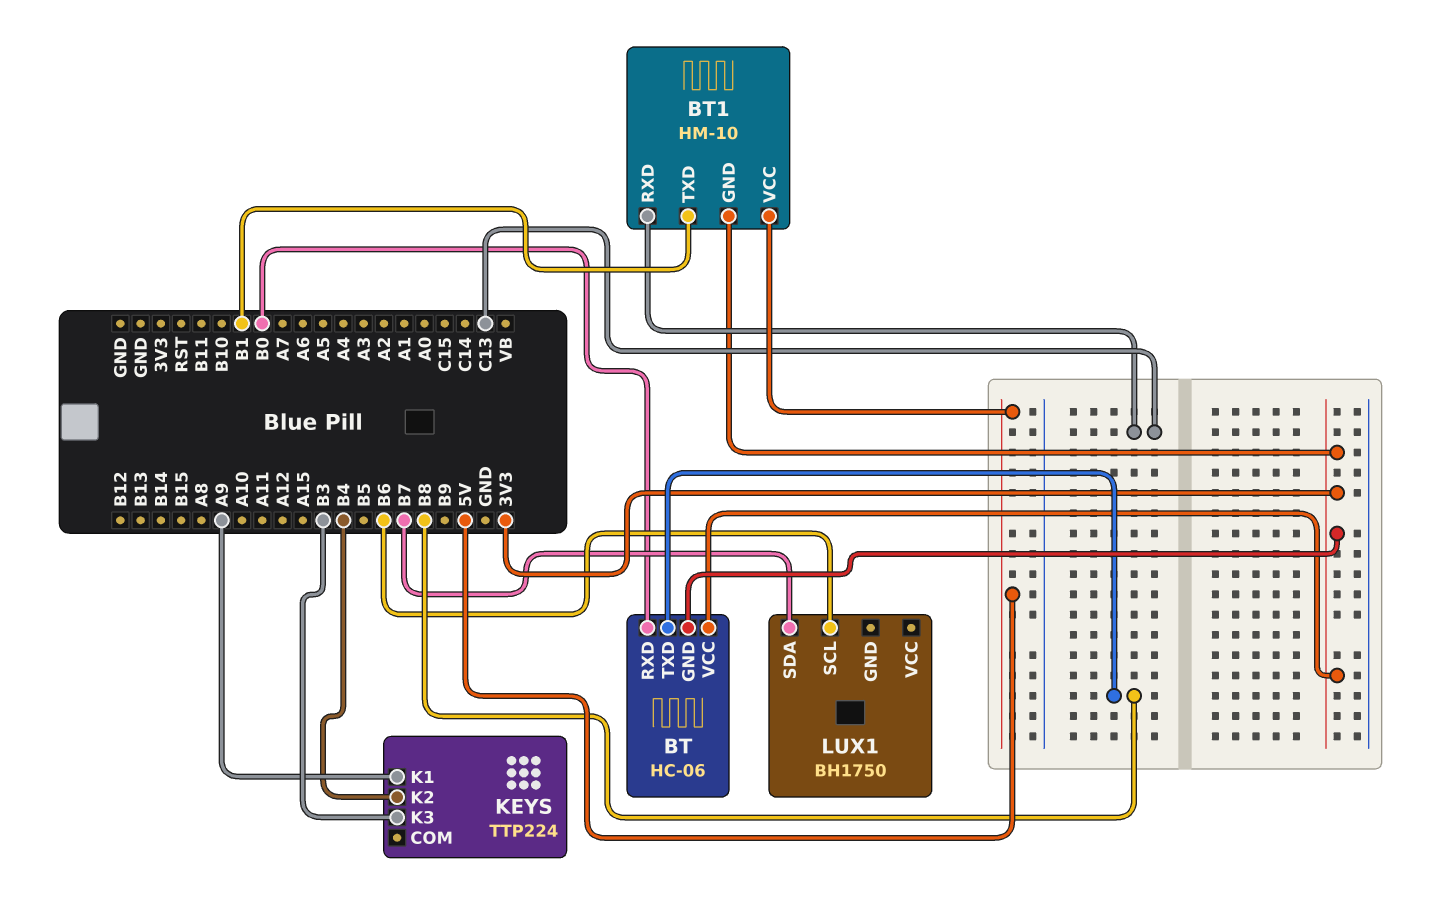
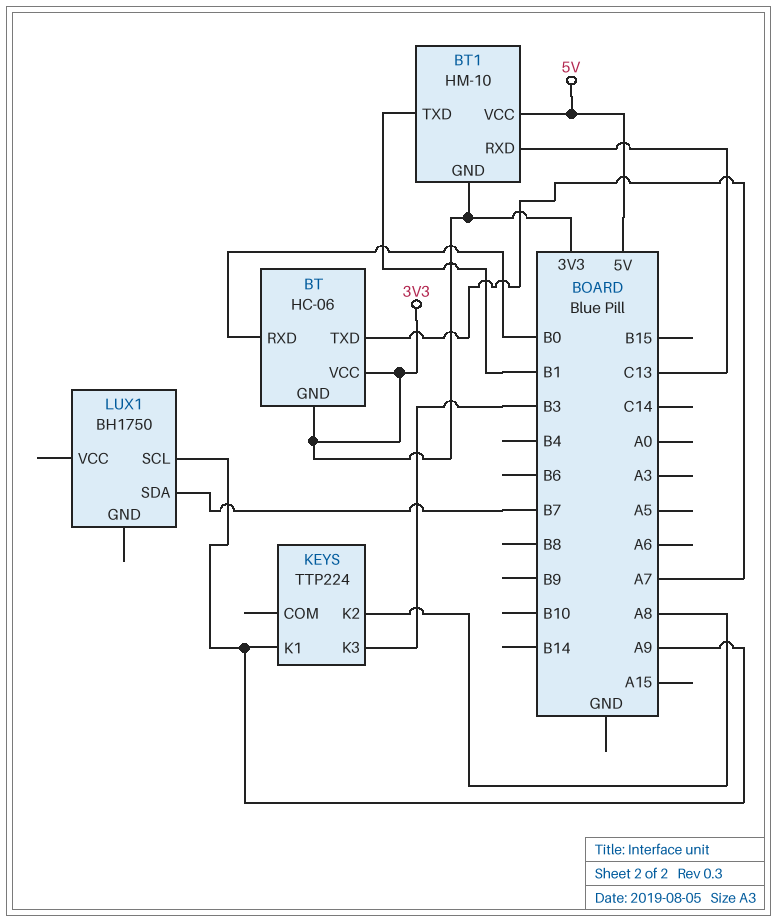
BT pin TXD: B8 -> A7
KEYS pin K2: B4 -> A8
LUX1 pin SCL: B6 -> A9

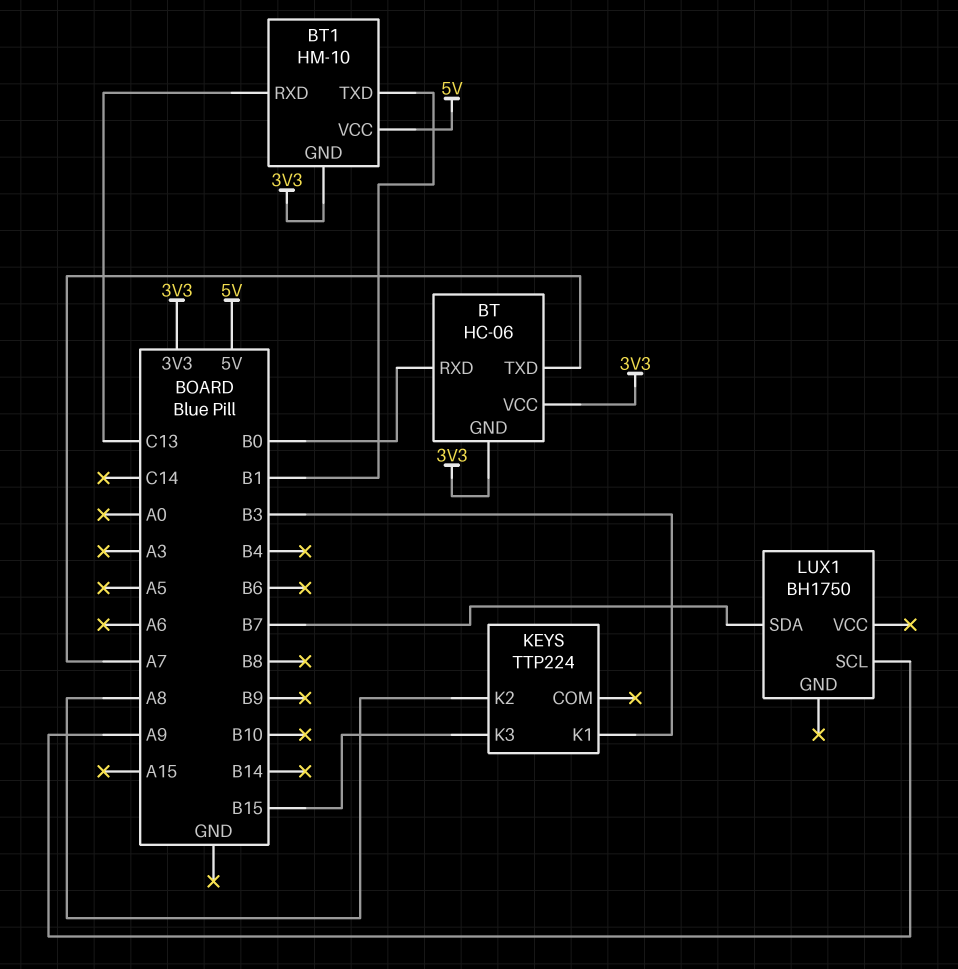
KEYS pin K1: A9 -> B3
KEYS pin K3: B3 -> B15

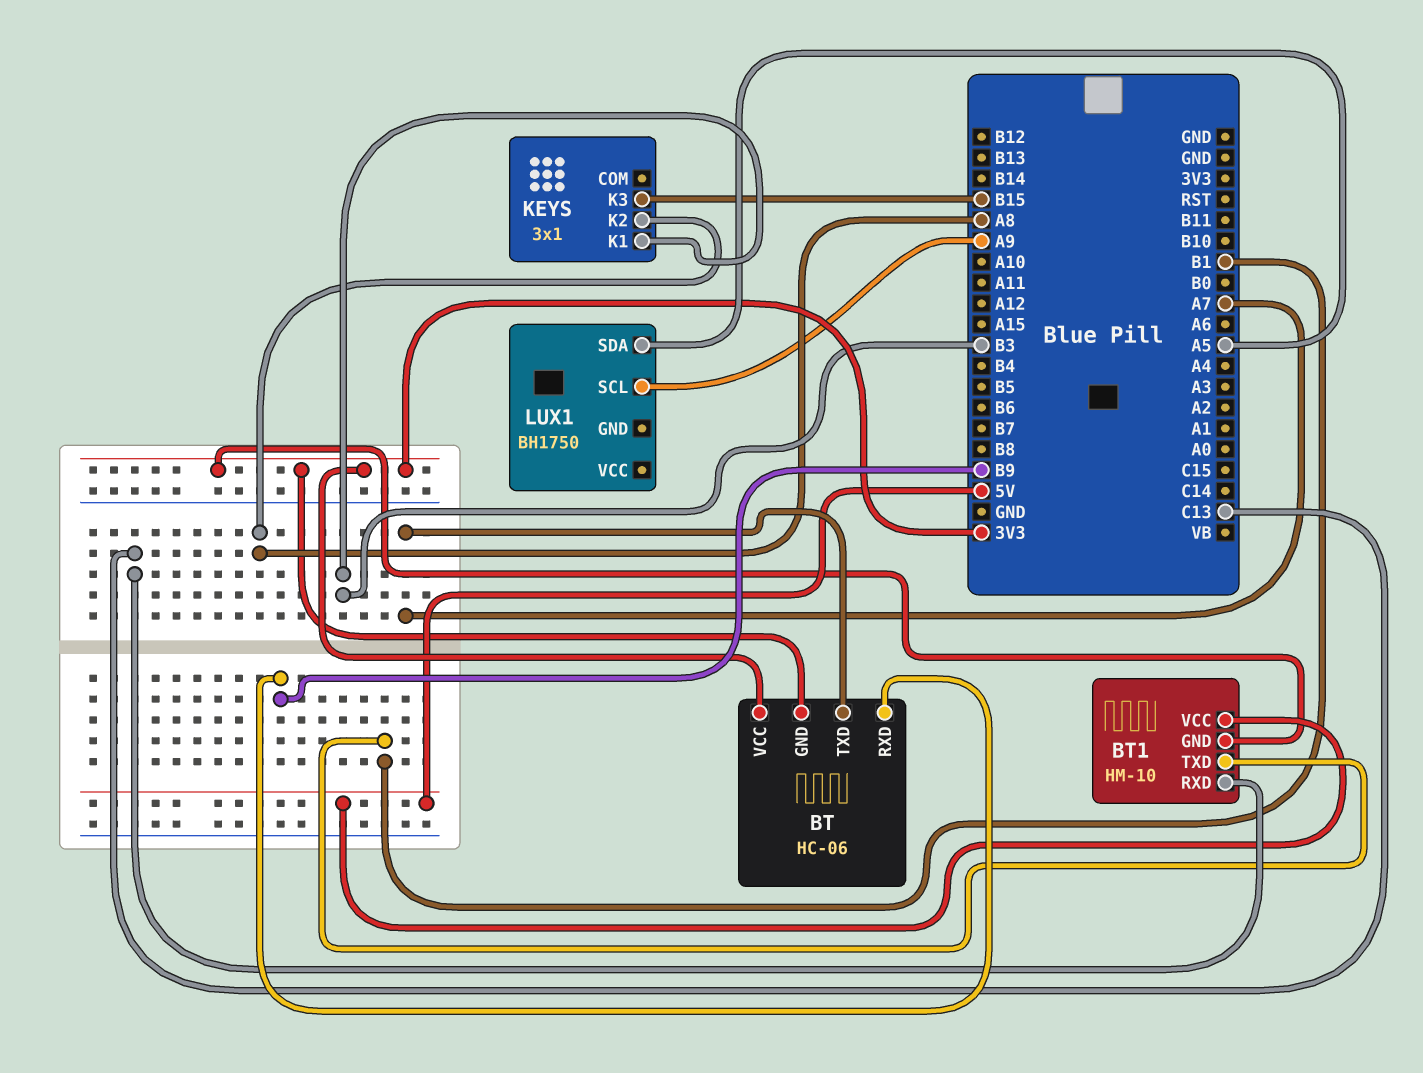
BT pin RXD: B0 -> B9
KEYS: TTP224 -> 3x1
LUX1 pin SDA: B7 -> A5

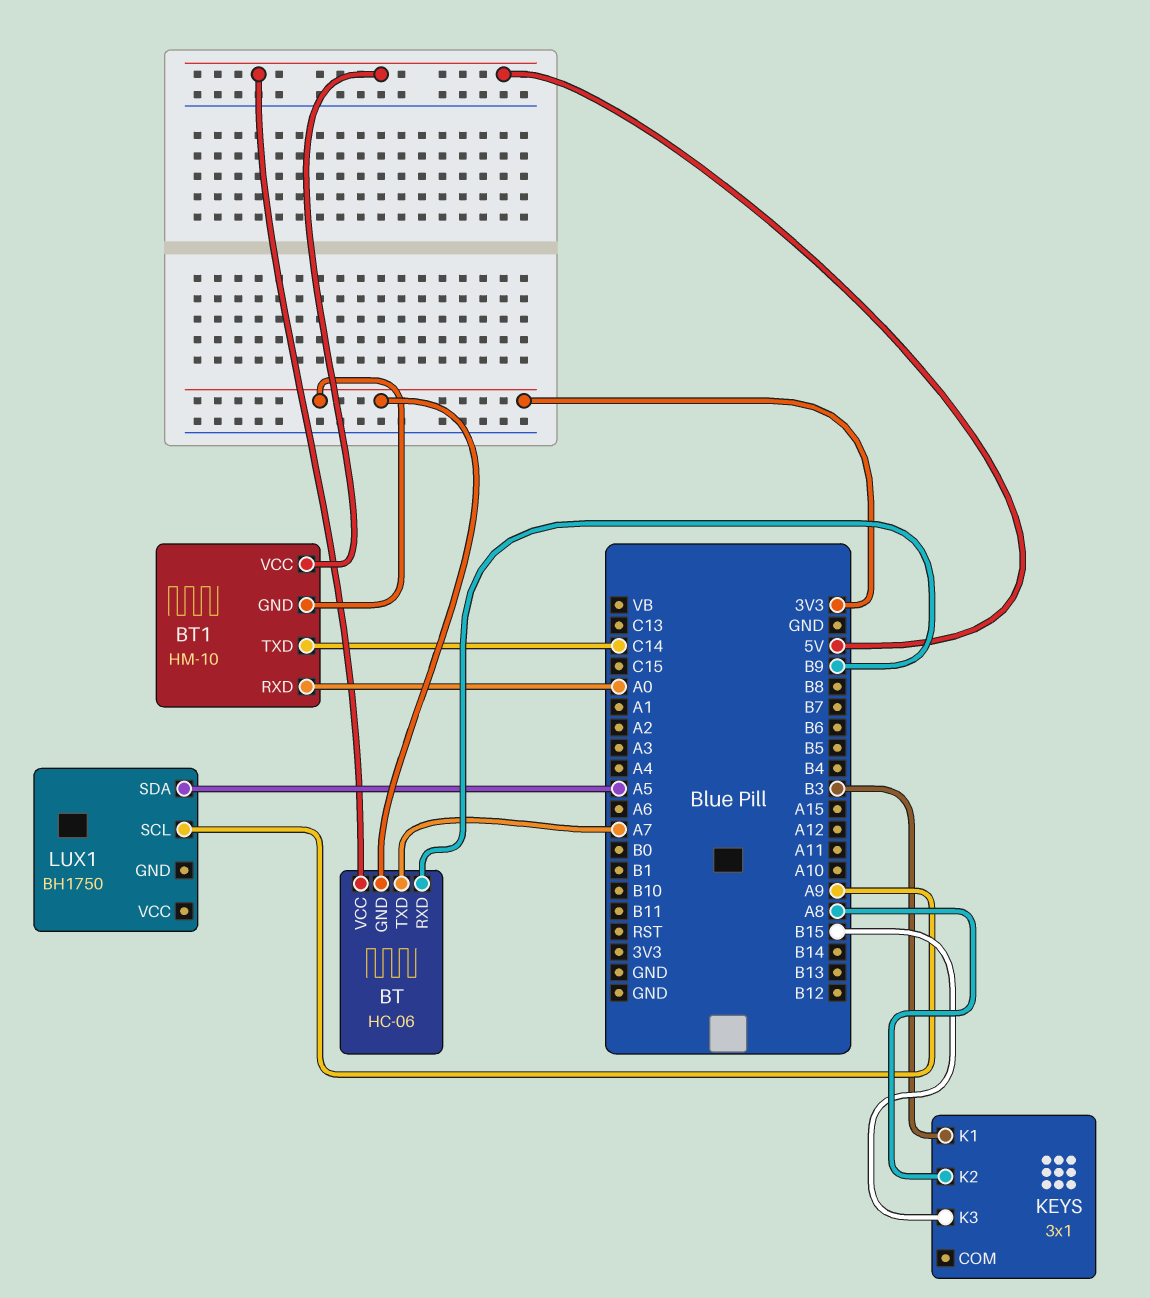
BT pin VCC: 3V3 -> 5V
BT1 pin RXD: C13 -> A0
BT1 pin TXD: B1 -> C14

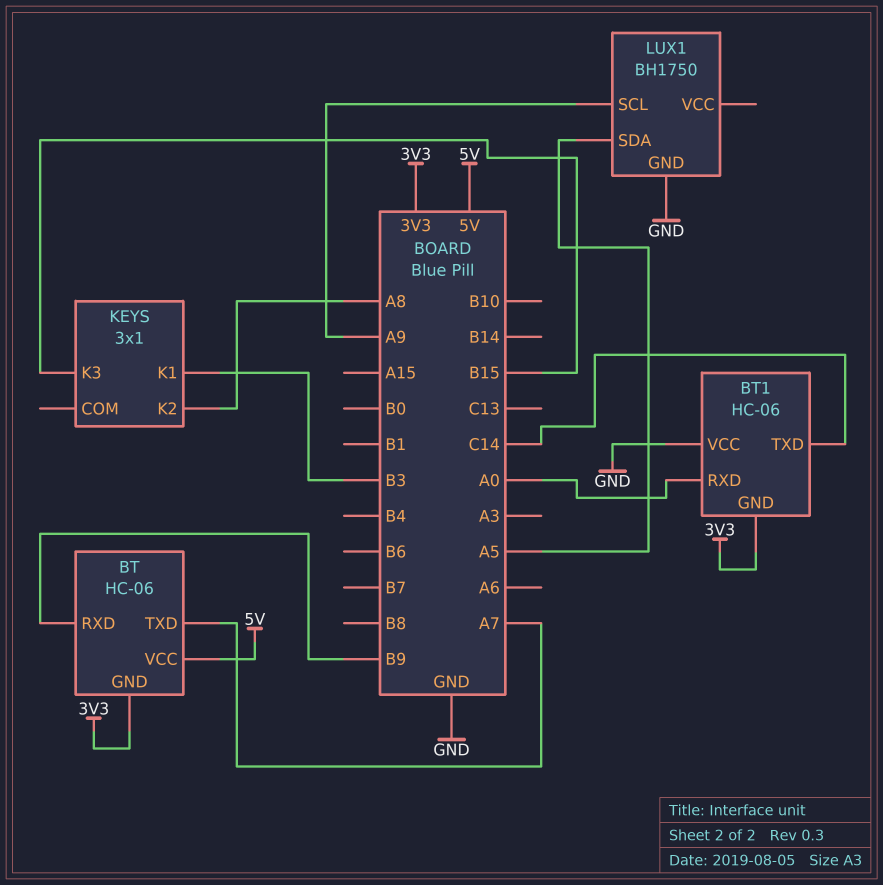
BT1: HM-10 -> HC-06
BT1 pin VCC: 5V -> GND
LUX1 pin GND: none -> GND

